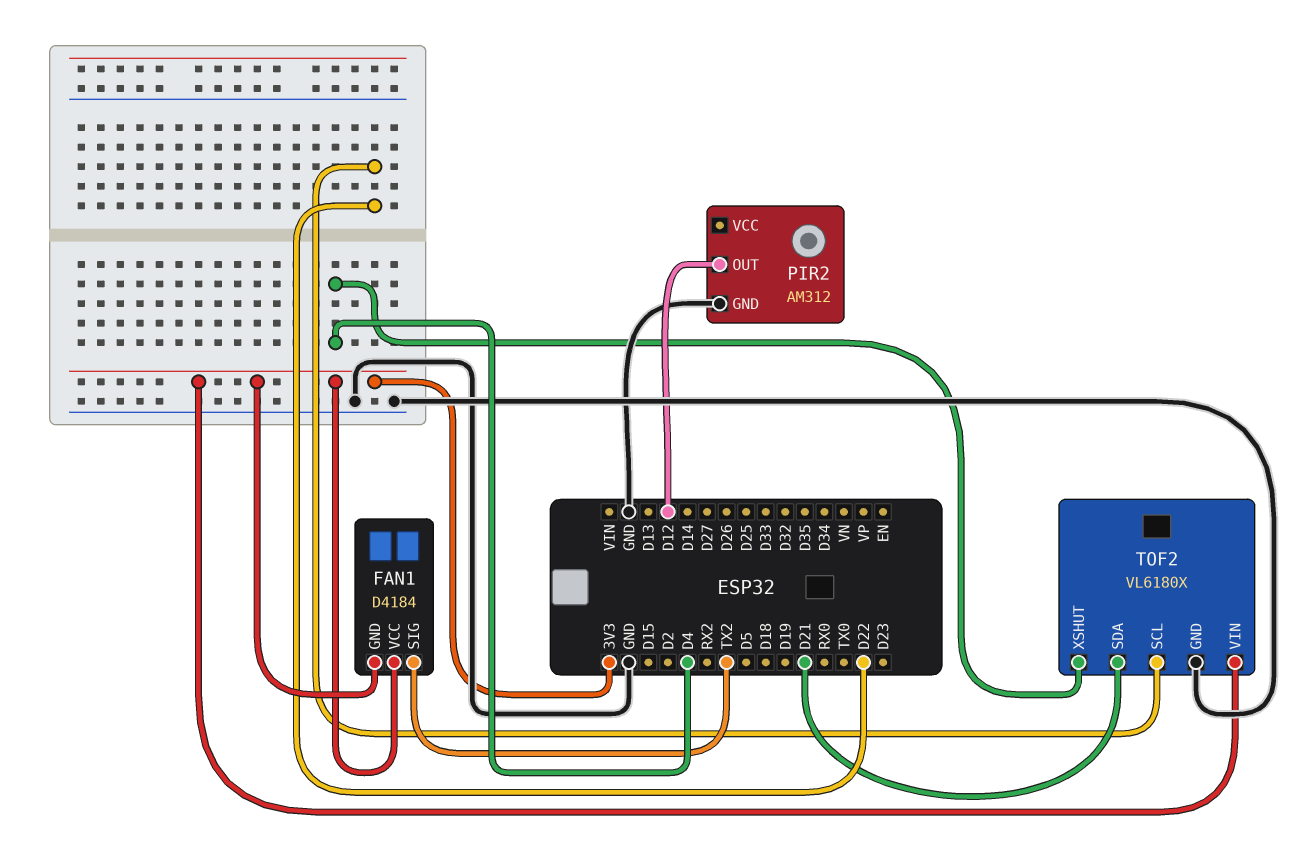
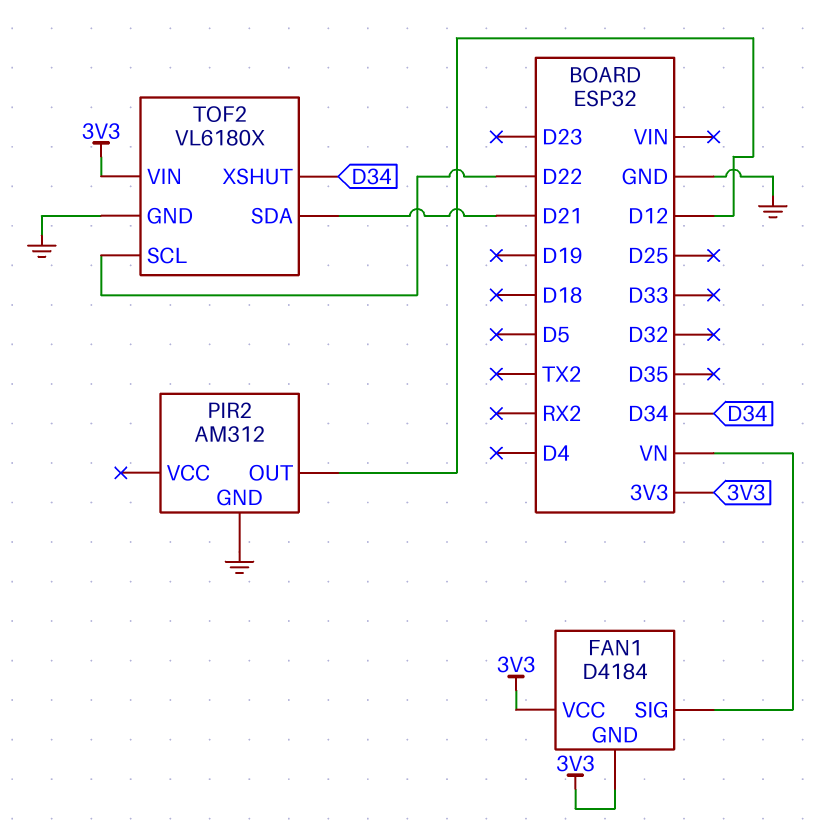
FAN1 pin SIG: TX2 -> VN
TOF2 pin XSHUT: D4 -> D34

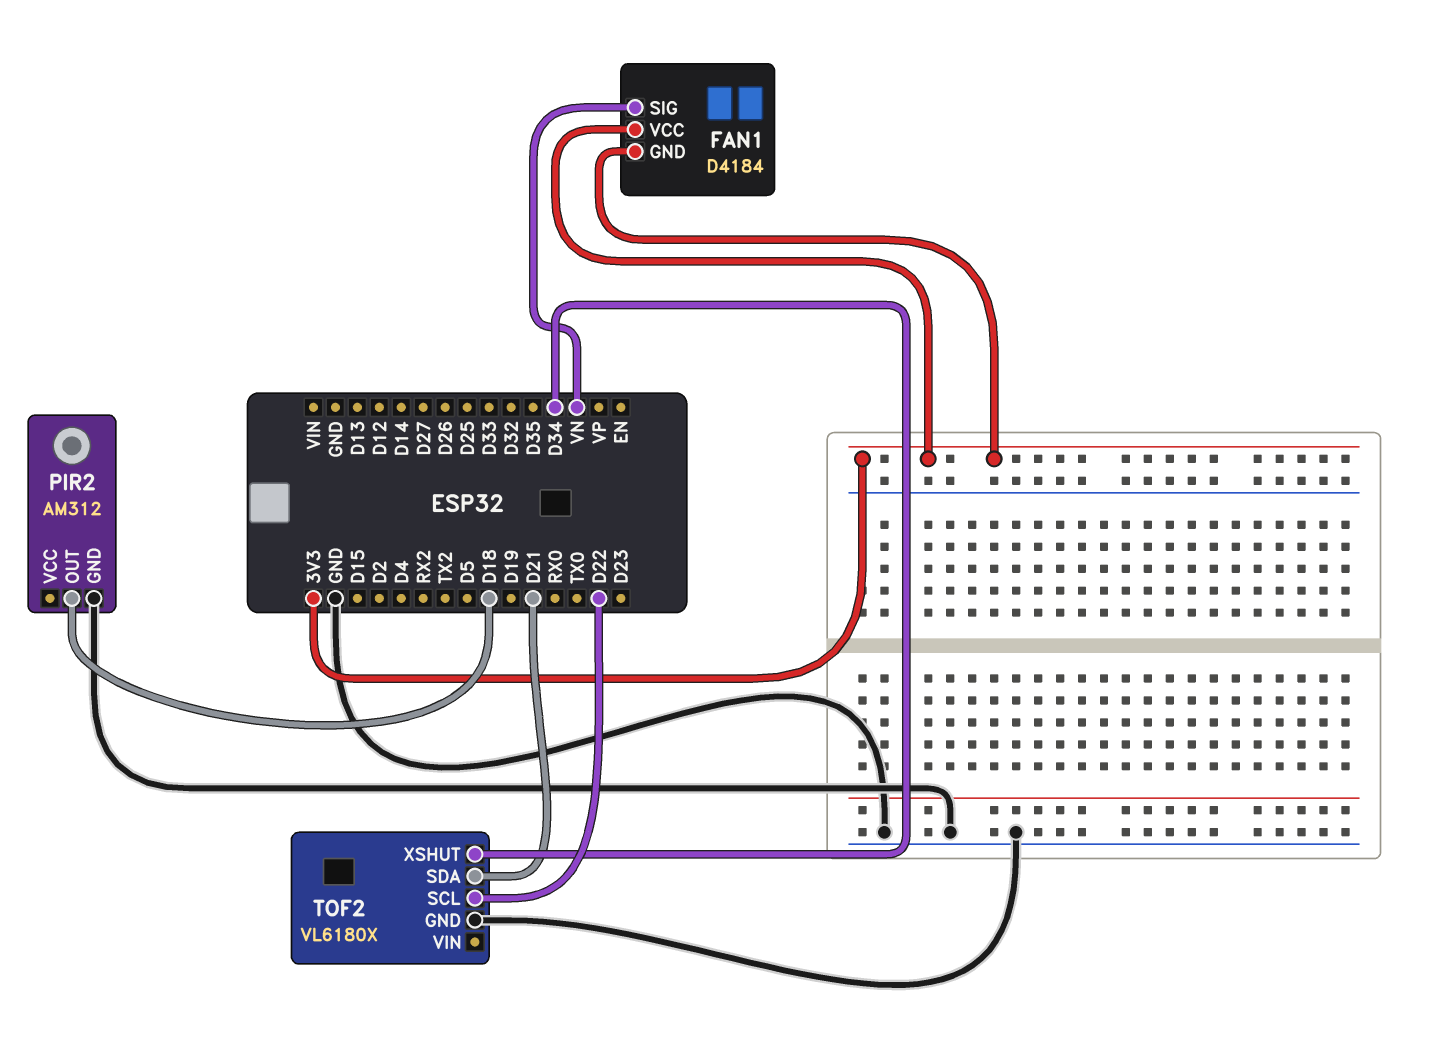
PIR2 pin OUT: D12 -> D18
TOF2 pin VIN: 3V3 -> none

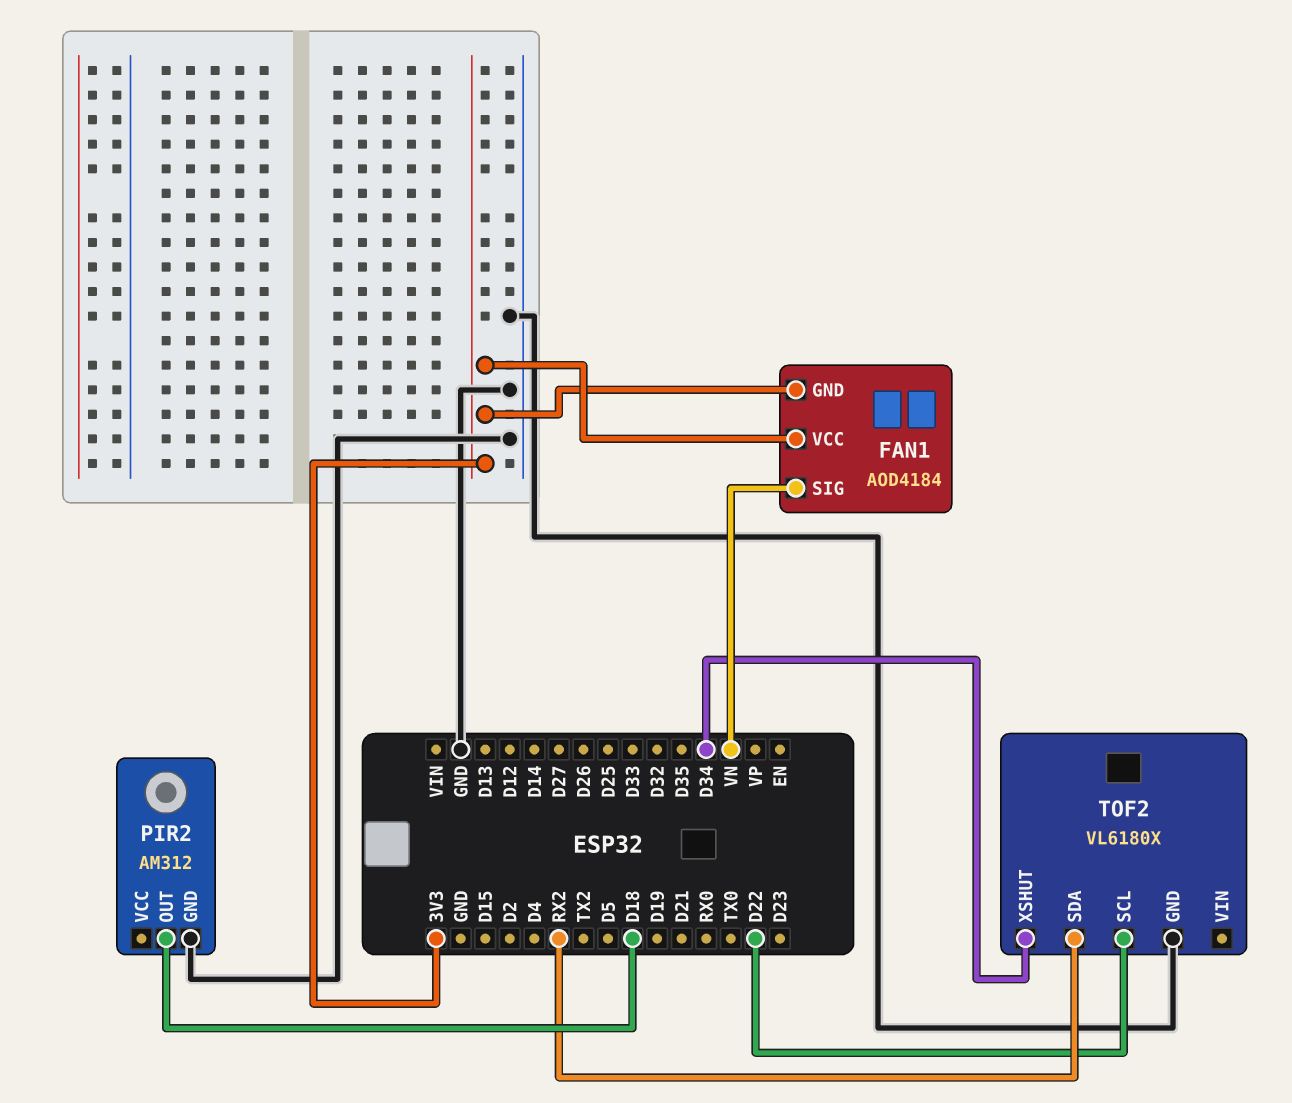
FAN1: D4184 -> AOD4184
TOF2 pin SDA: D21 -> RX2

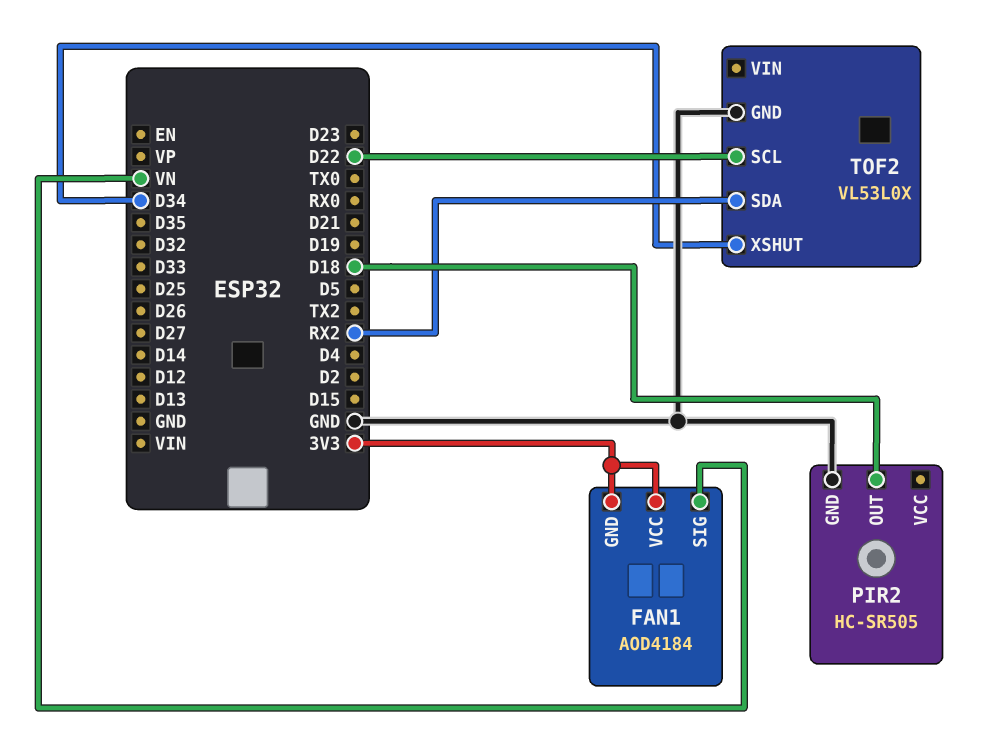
PIR2: AM312 -> HC-SR505
TOF2: VL6180X -> VL53L0X

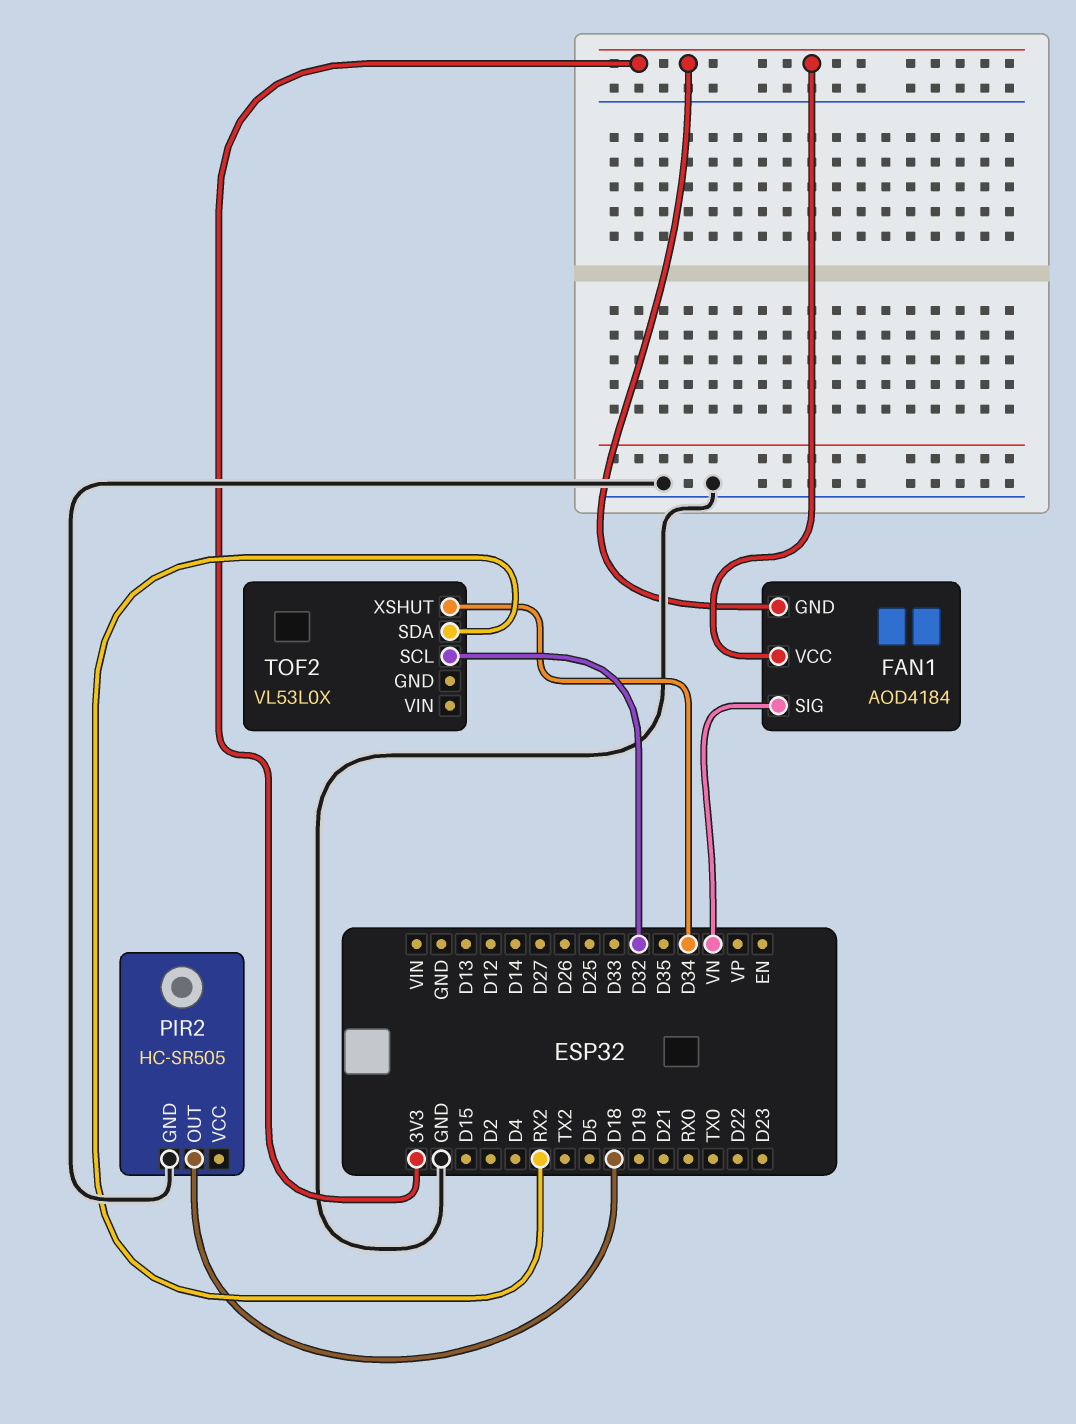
TOF2 pin GND: GND -> none
TOF2 pin SCL: D22 -> D32

